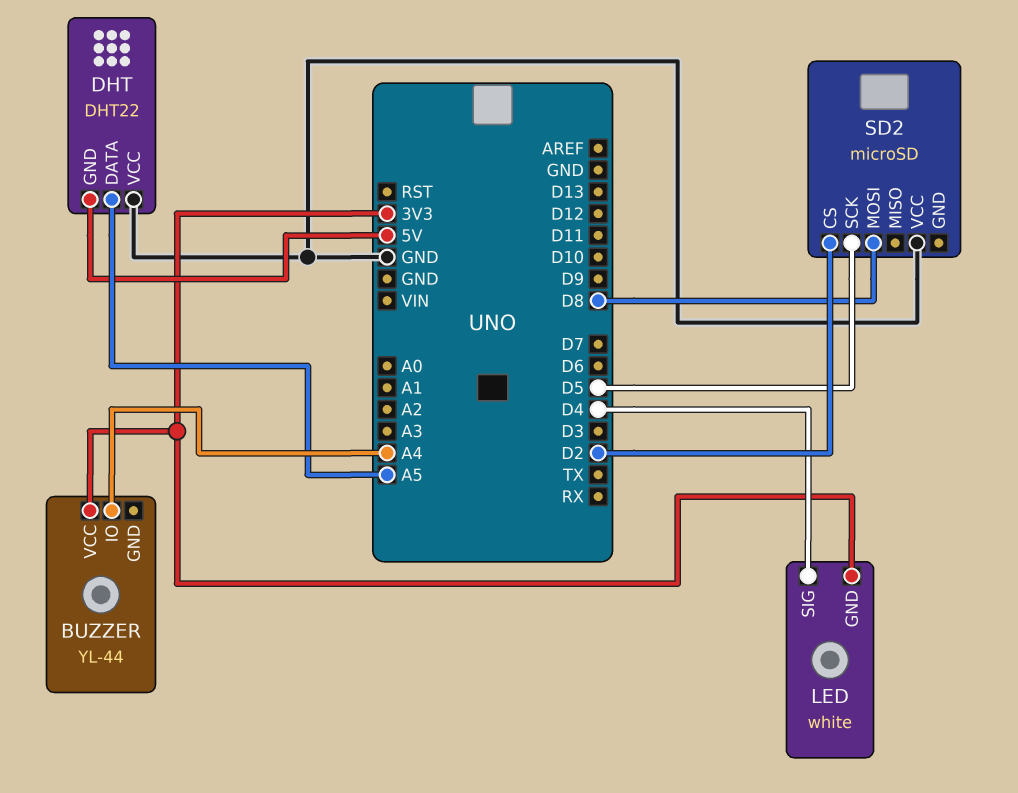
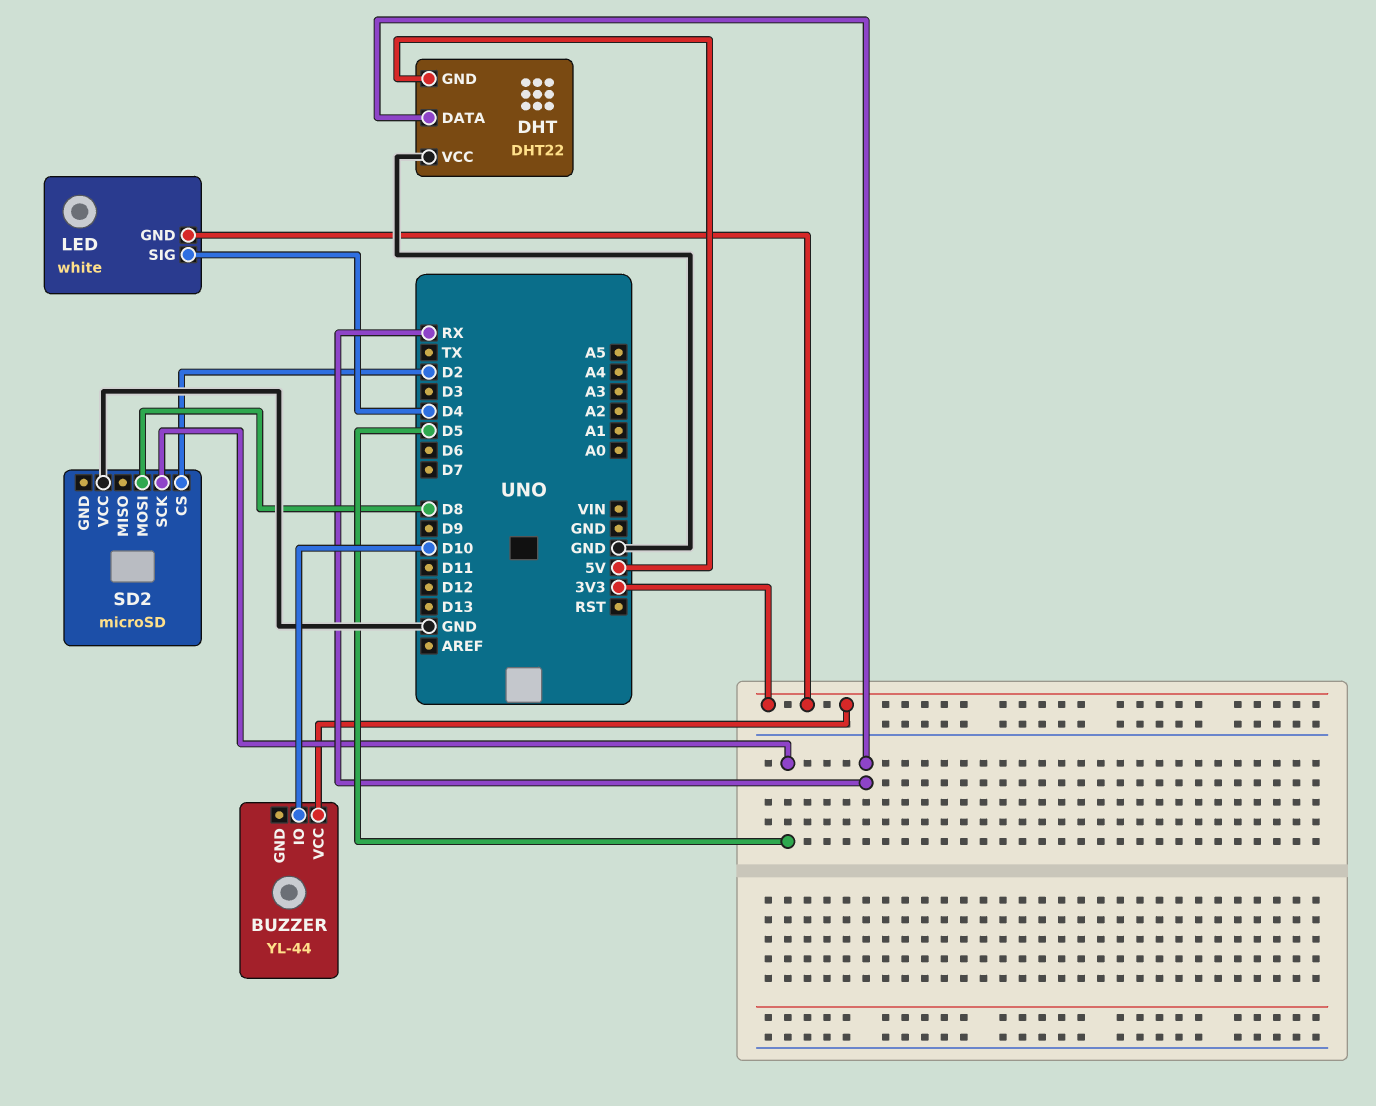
BUZZER pin IO: A4 -> D10
DHT pin DATA: A5 -> RX

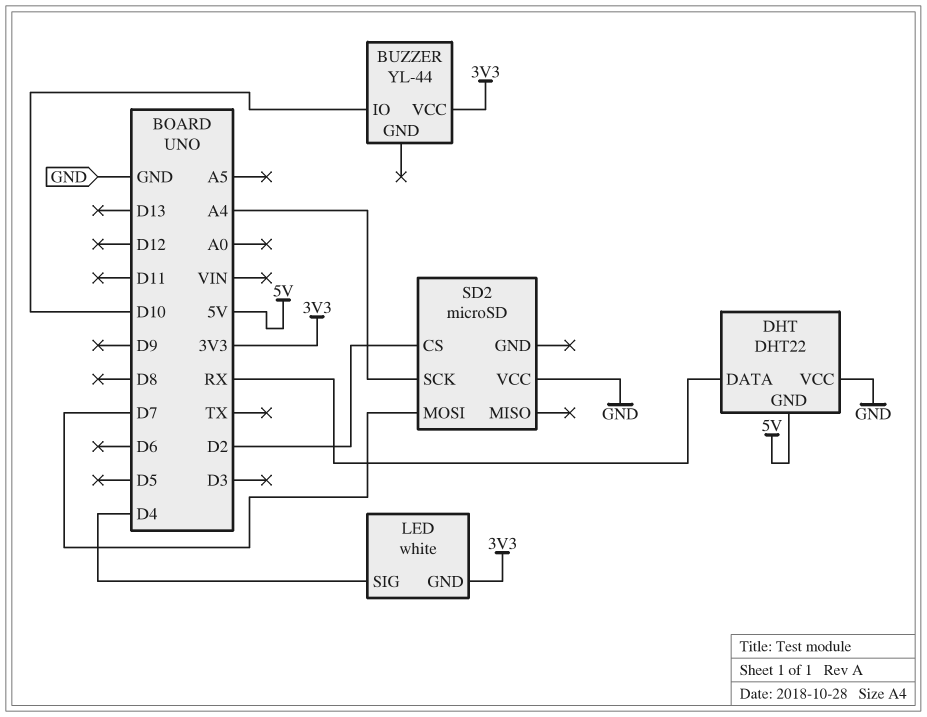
SD2 pin MOSI: D8 -> D7
SD2 pin SCK: D5 -> A4

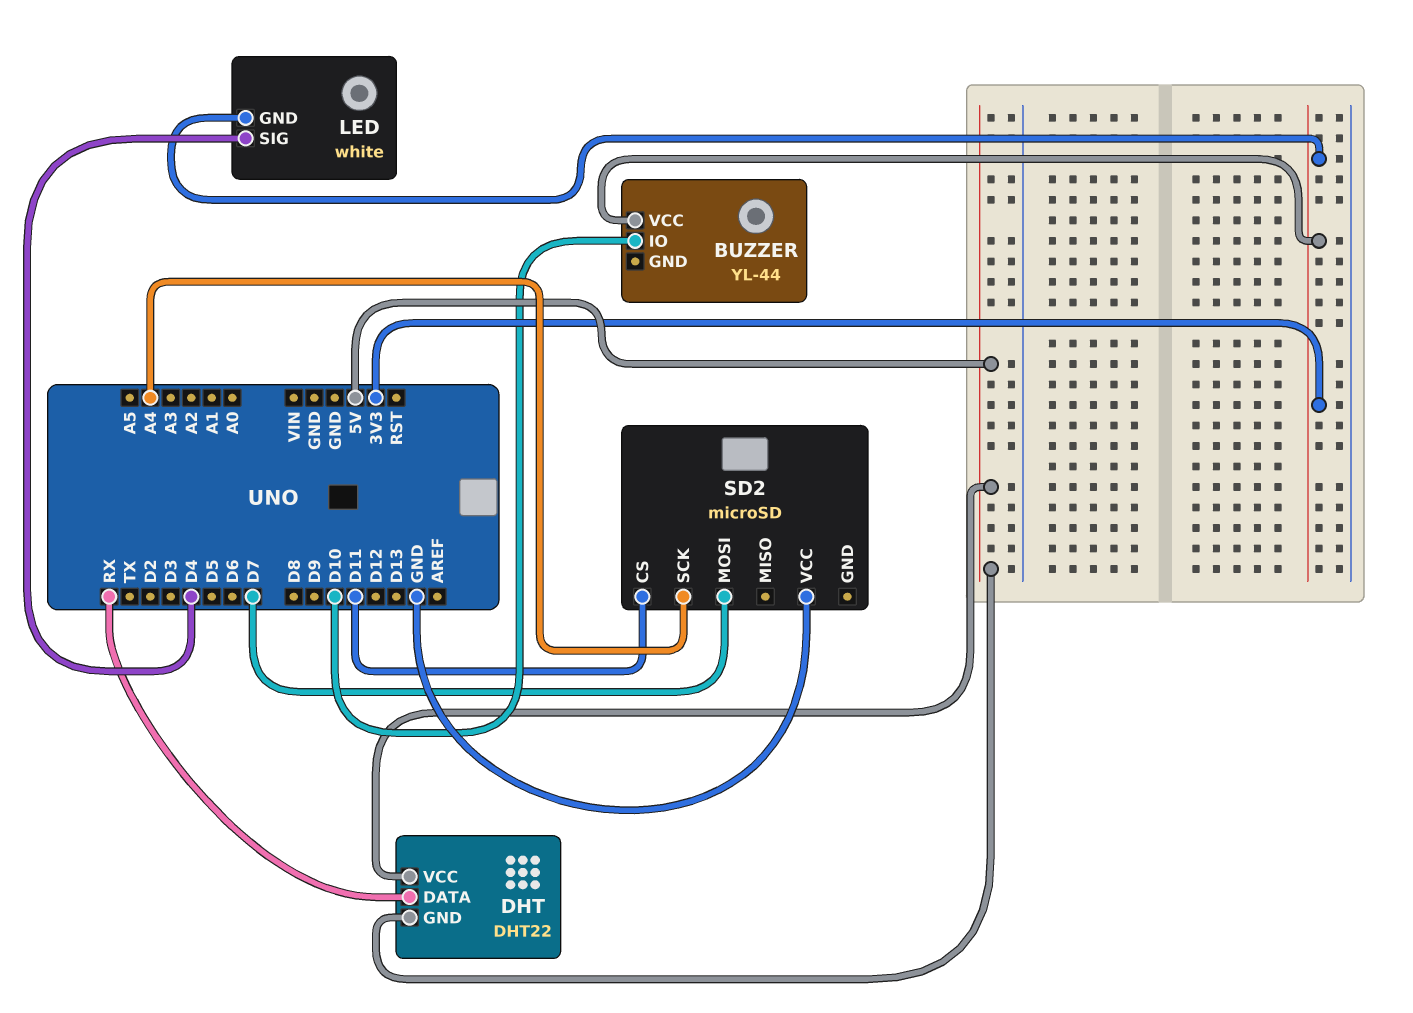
DHT pin VCC: GND -> 5V
SD2 pin CS: D2 -> D11

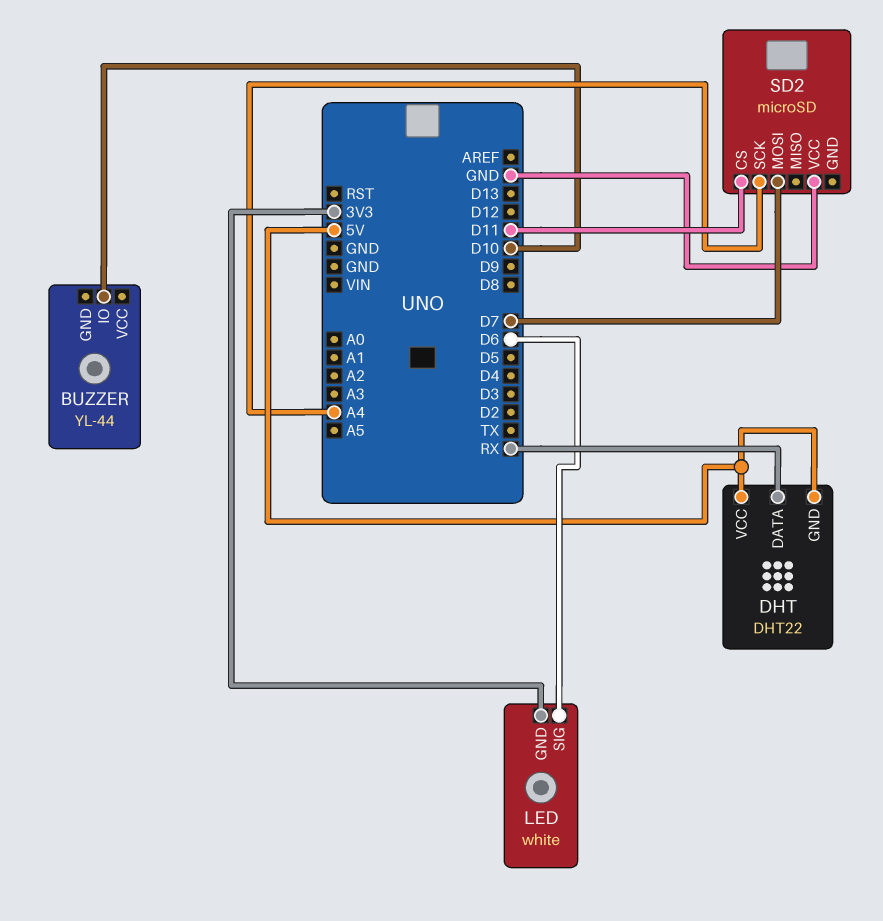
BUZZER pin VCC: 3V3 -> none
LED pin SIG: D4 -> D6

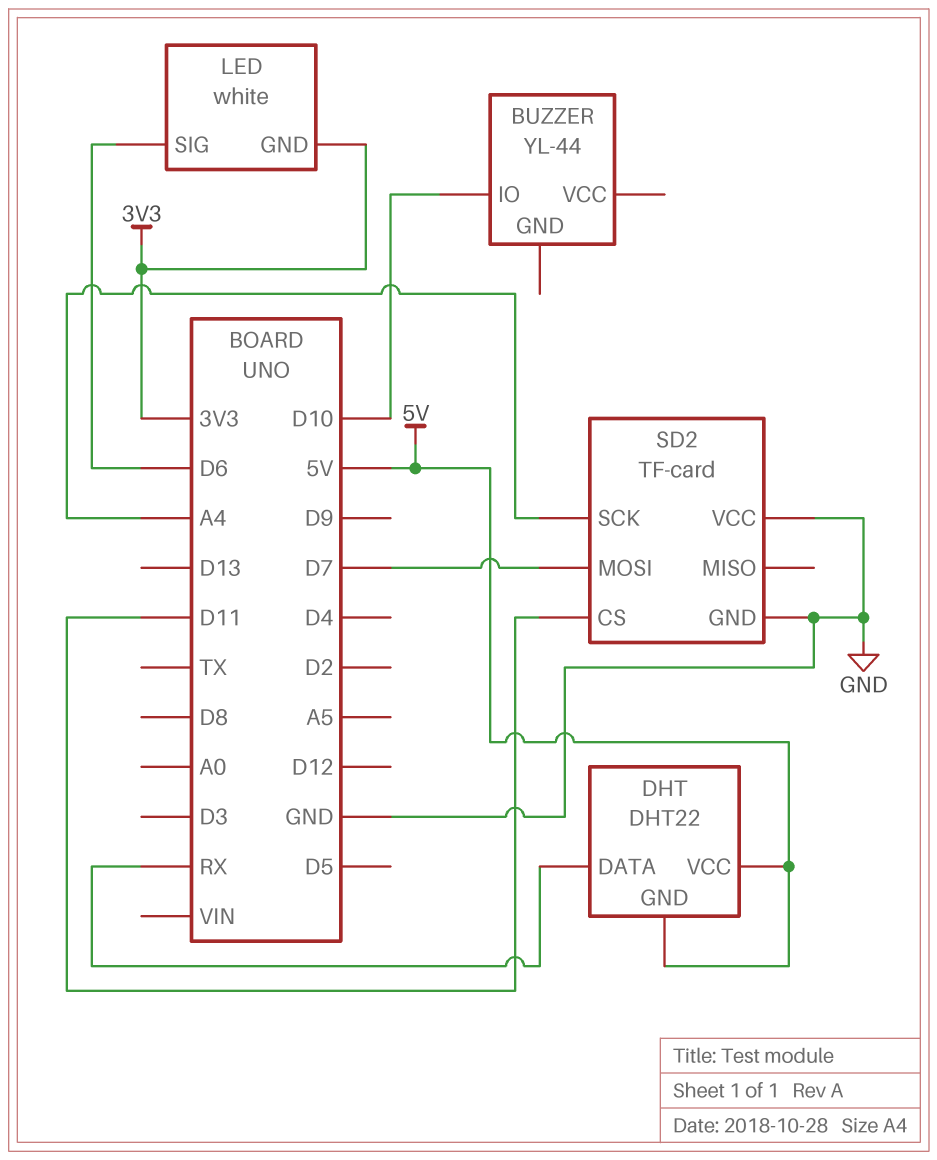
SD2: microSD -> TF-card
SD2 pin GND: none -> GND

